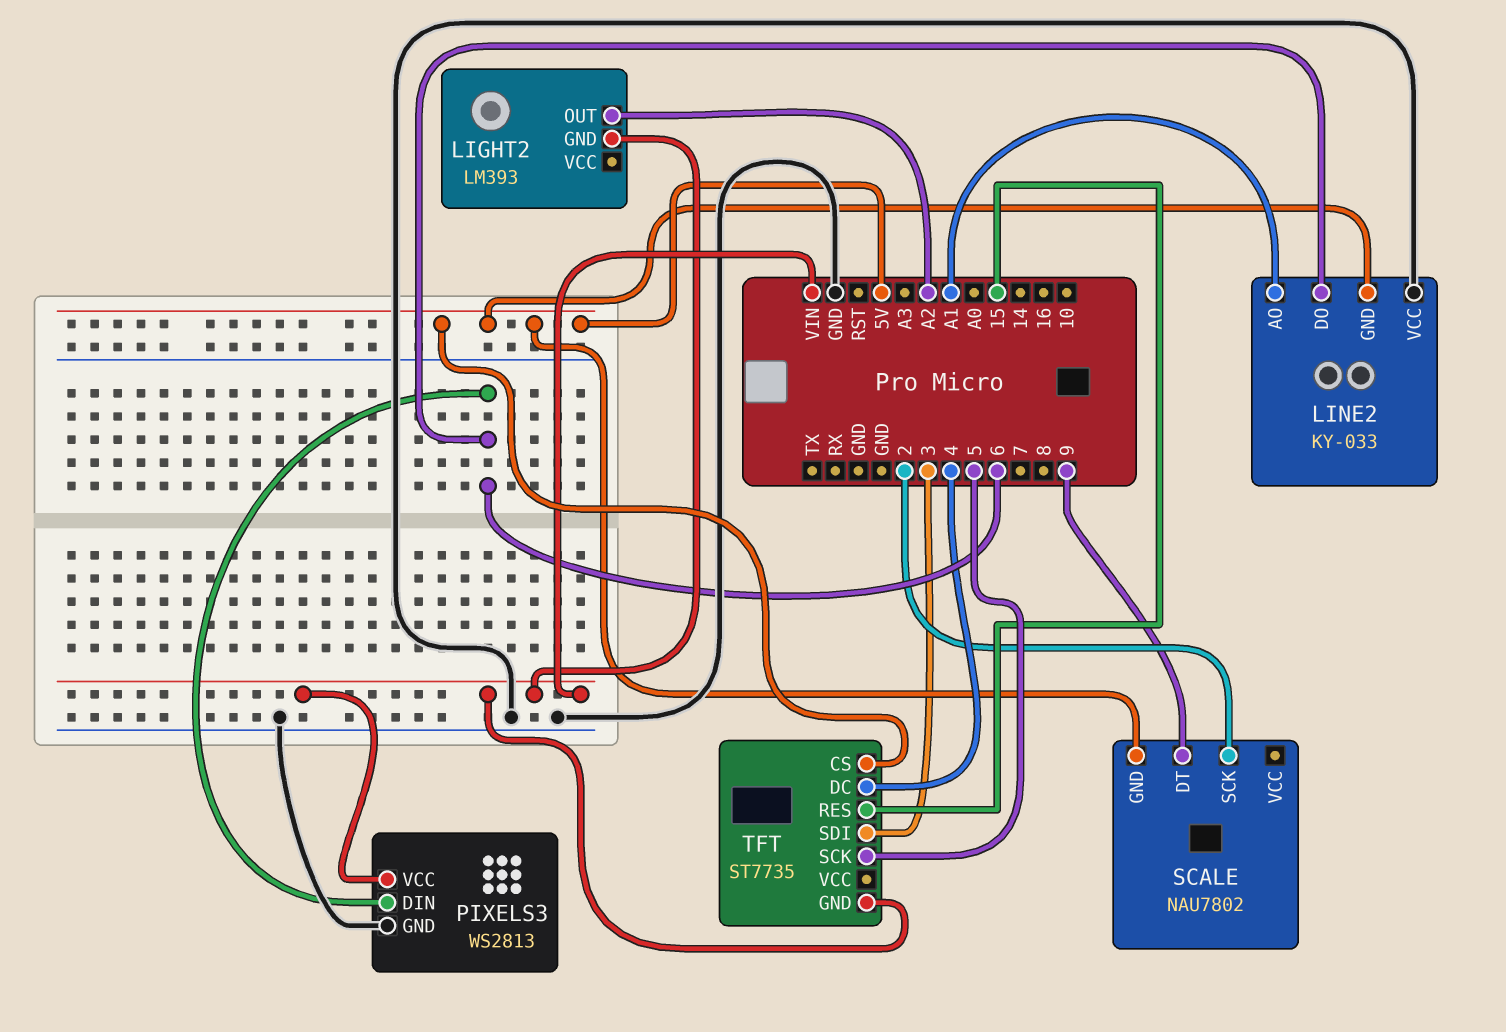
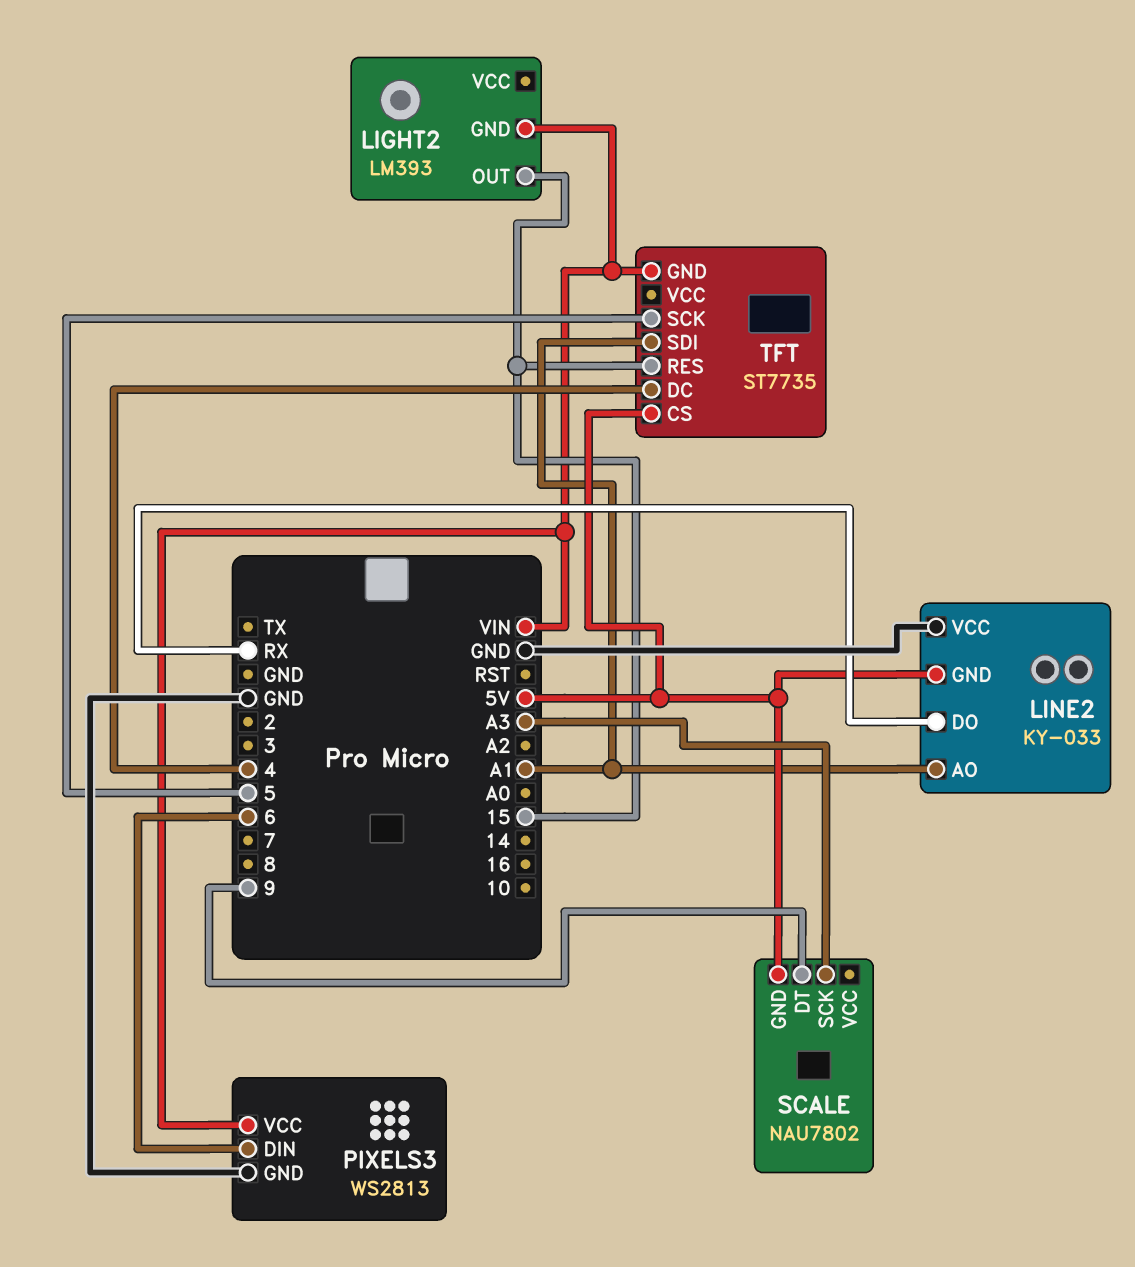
LIGHT2 pin OUT: A2 -> 15
LINE2 pin DO: 6 -> RX
SCALE pin SCK: 2 -> A3
TFT pin SDI: 3 -> A1

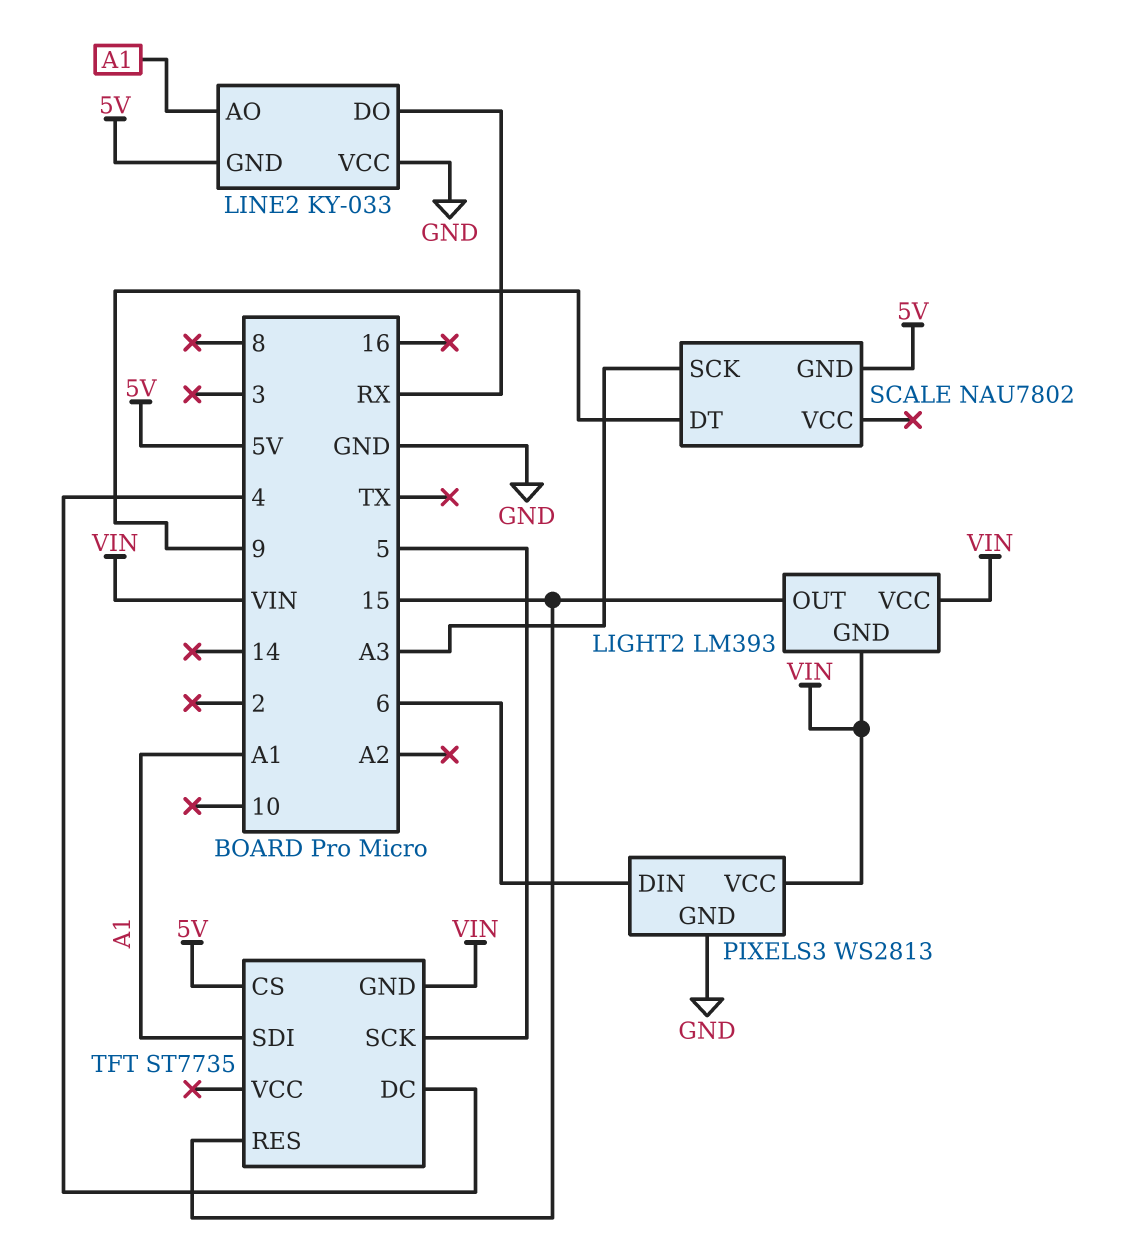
LIGHT2 pin VCC: none -> VIN

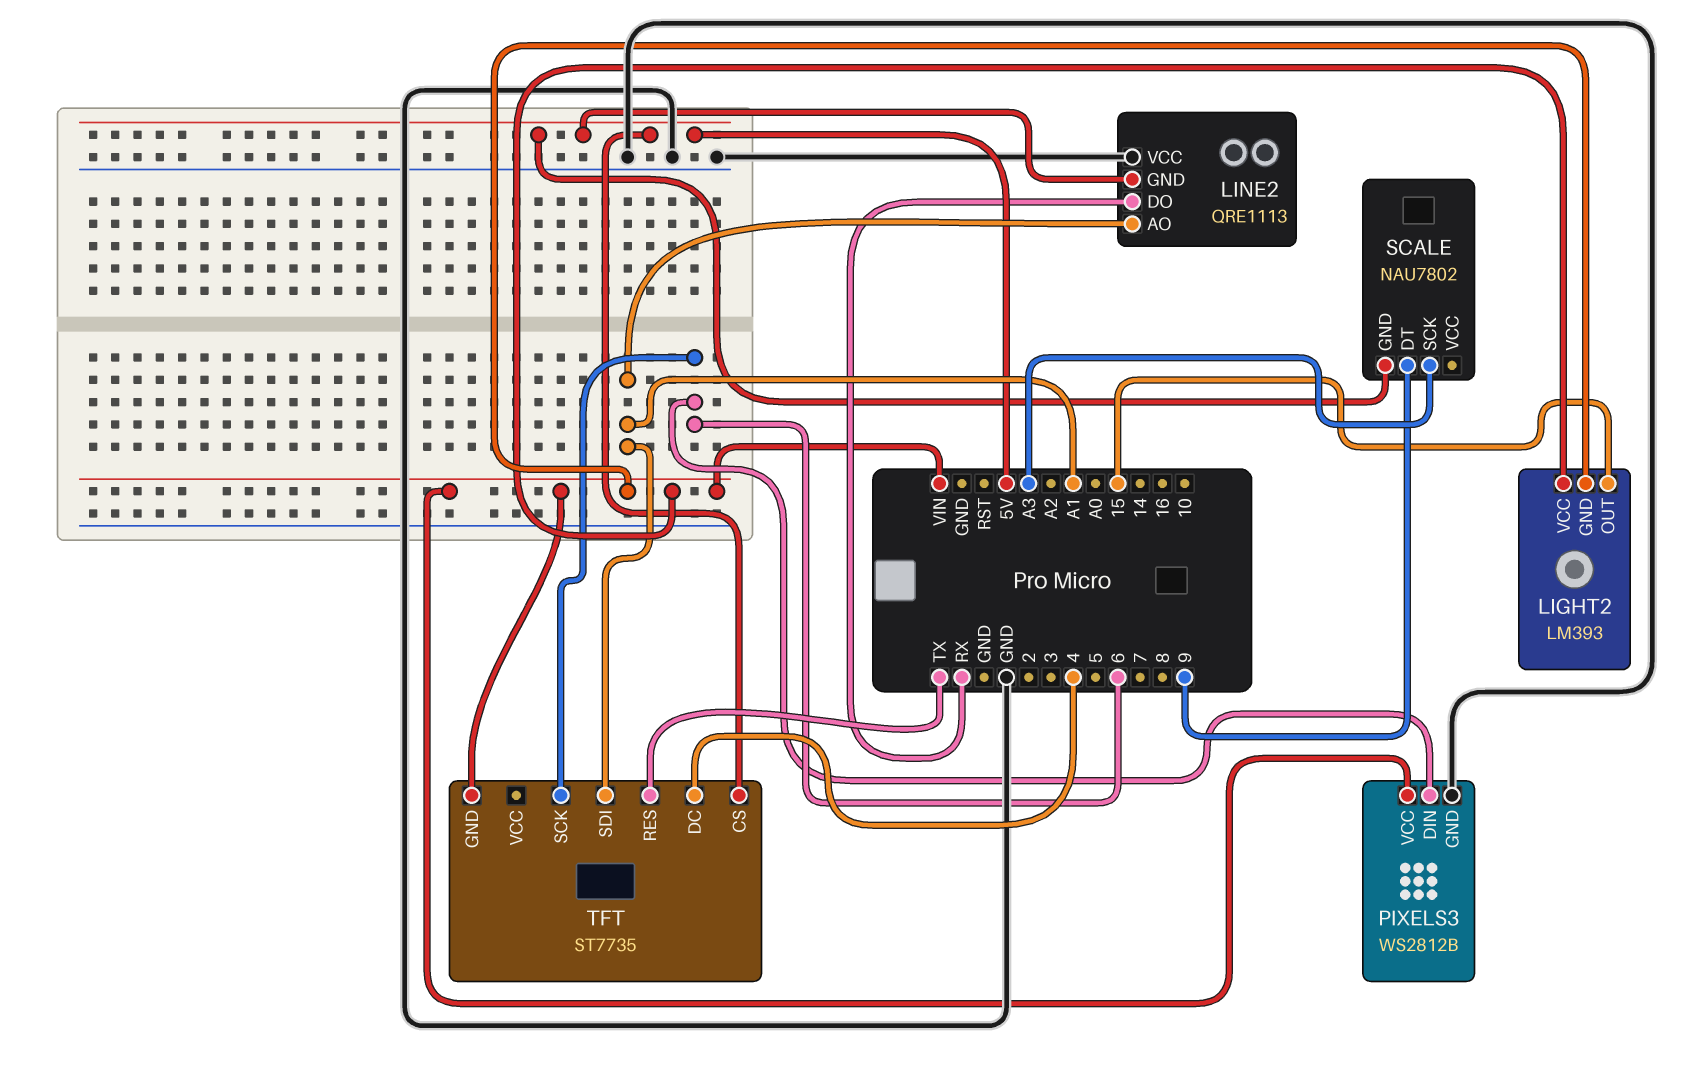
LINE2: KY-033 -> QRE1113
PIXELS3: WS2813 -> WS2812B
TFT pin RES: 15 -> TX
TFT pin SCK: 5 -> 6

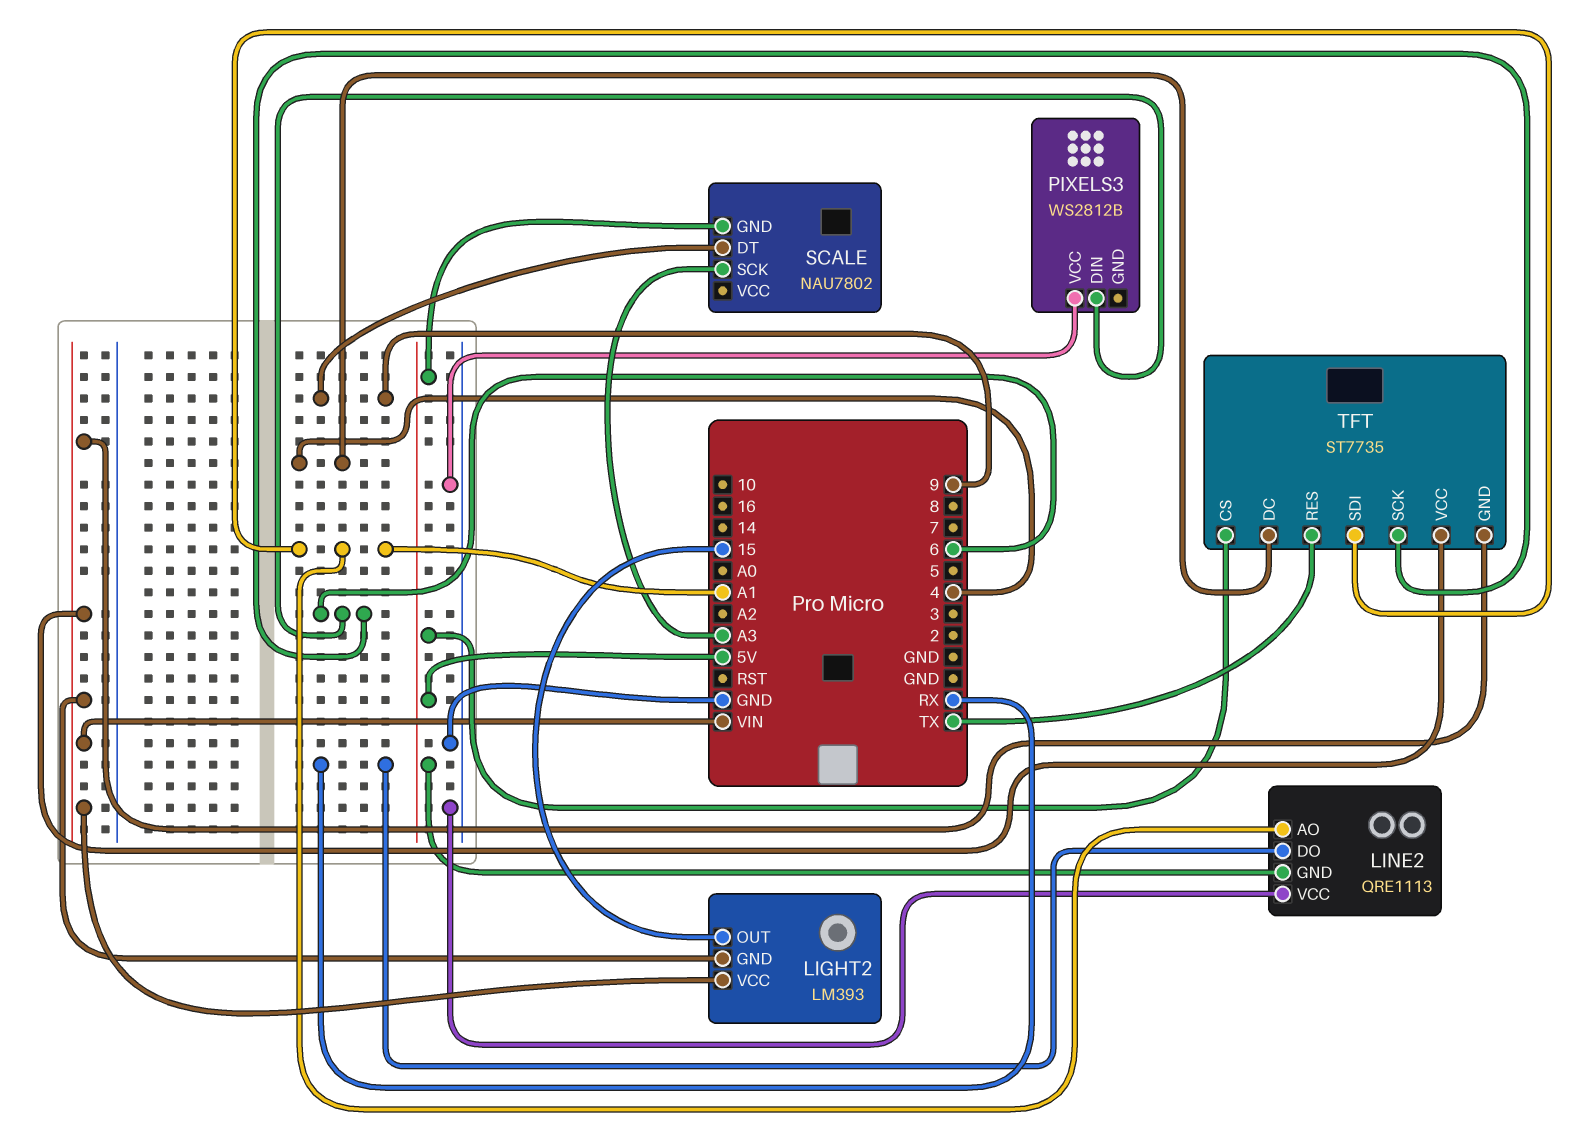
PIXELS3 pin GND: GND -> none
PIXELS3 pin VCC: VIN -> GND
TFT pin VCC: none -> VIN

